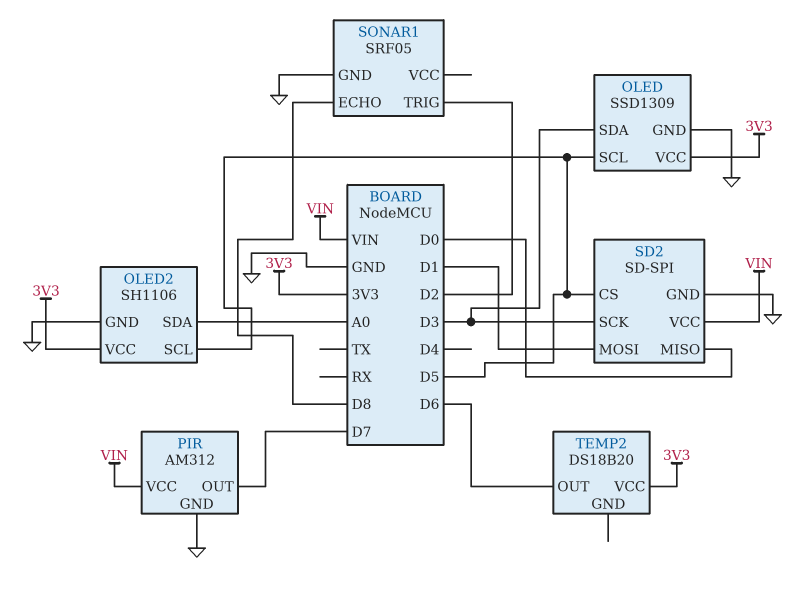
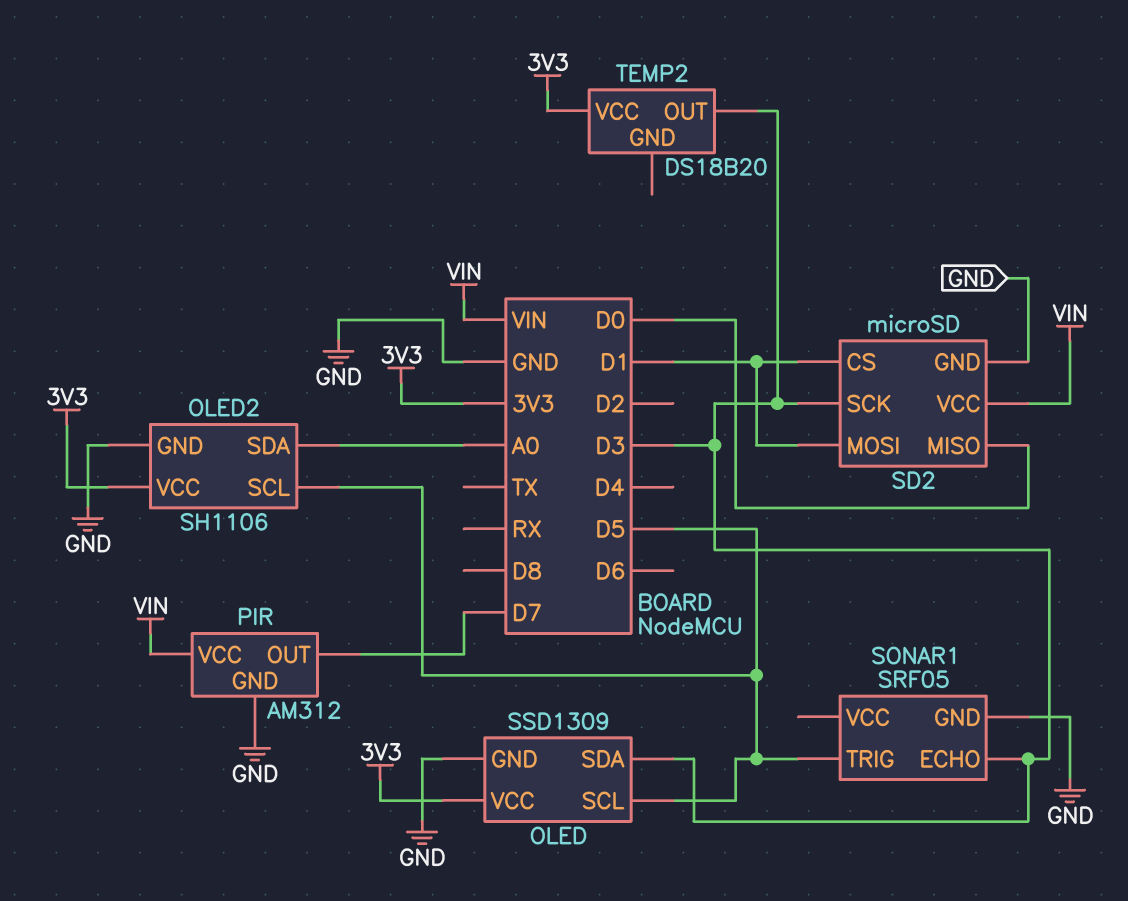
SD2: SD-SPI -> microSD
SD2 pin CS: D5 -> D1
SONAR1 pin ECHO: D8 -> D3
SONAR1 pin TRIG: D2 -> D5
TEMP2 pin OUT: D6 -> D3

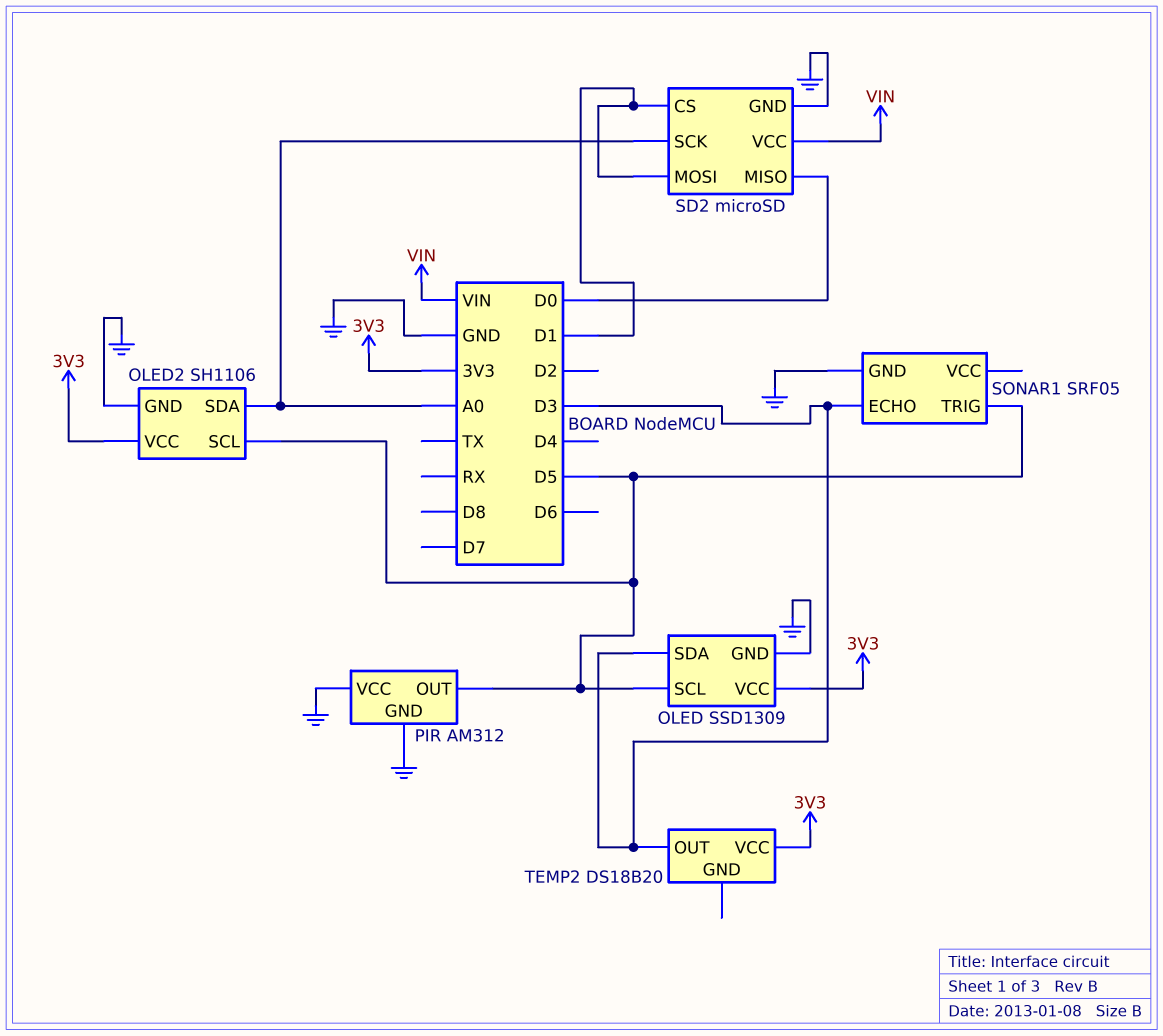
PIR pin OUT: D7 -> D5
PIR pin VCC: VIN -> GND
SD2 pin SCK: D3 -> A0

